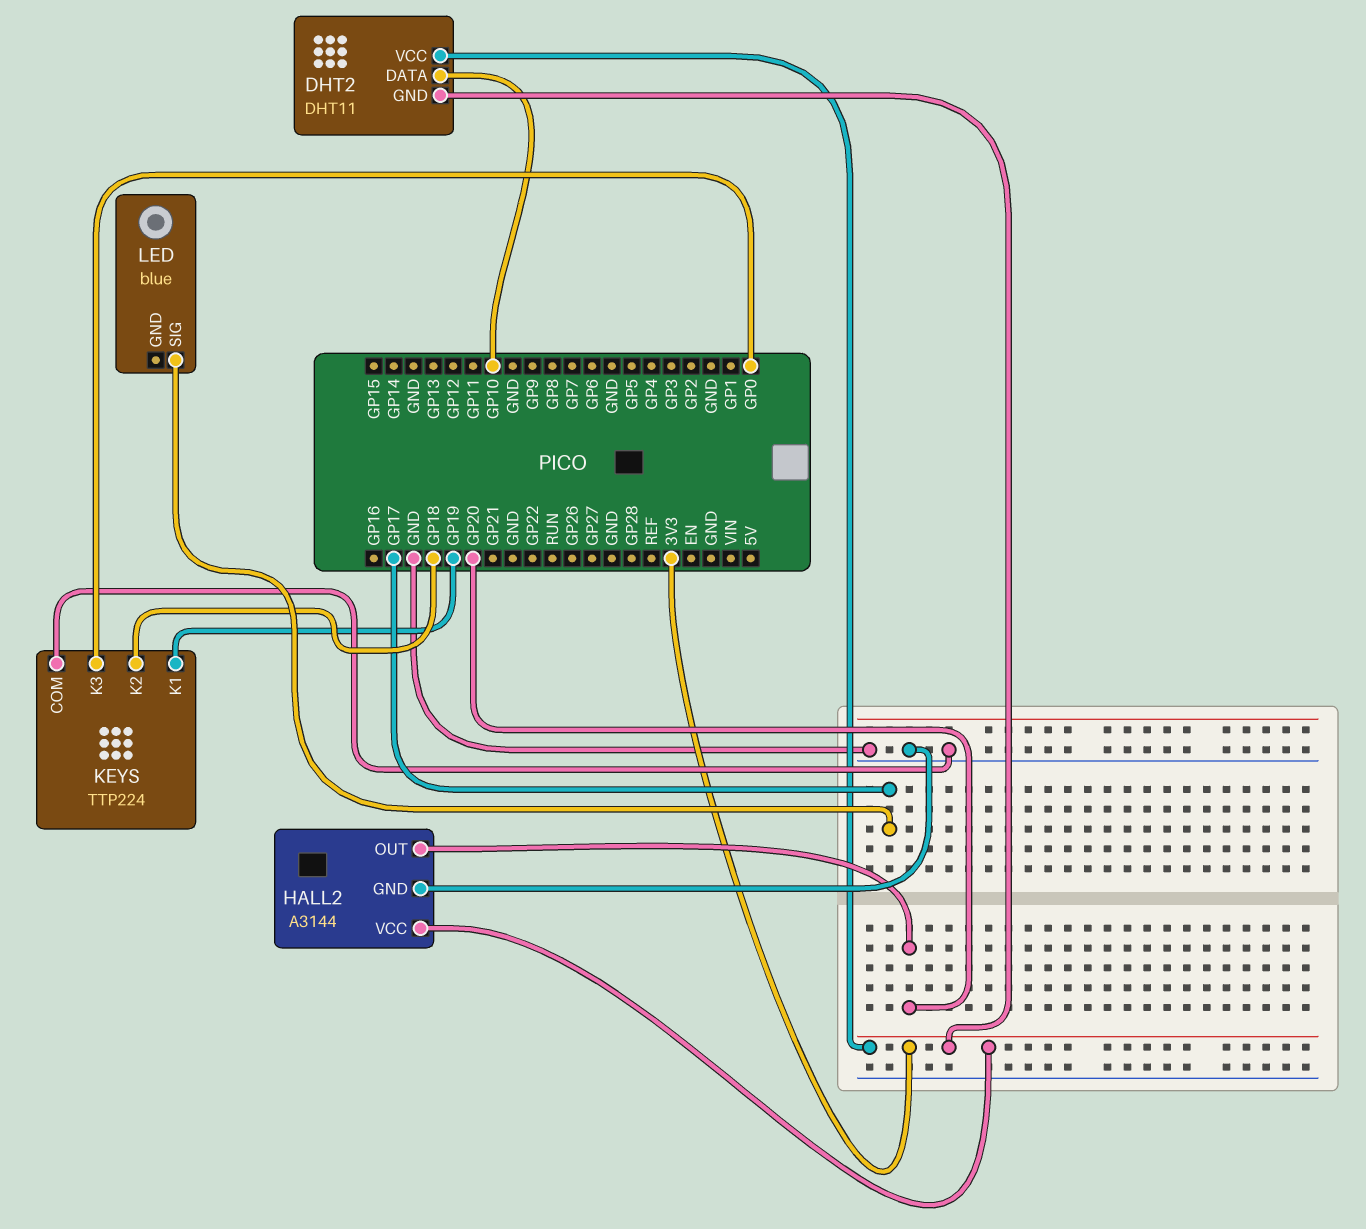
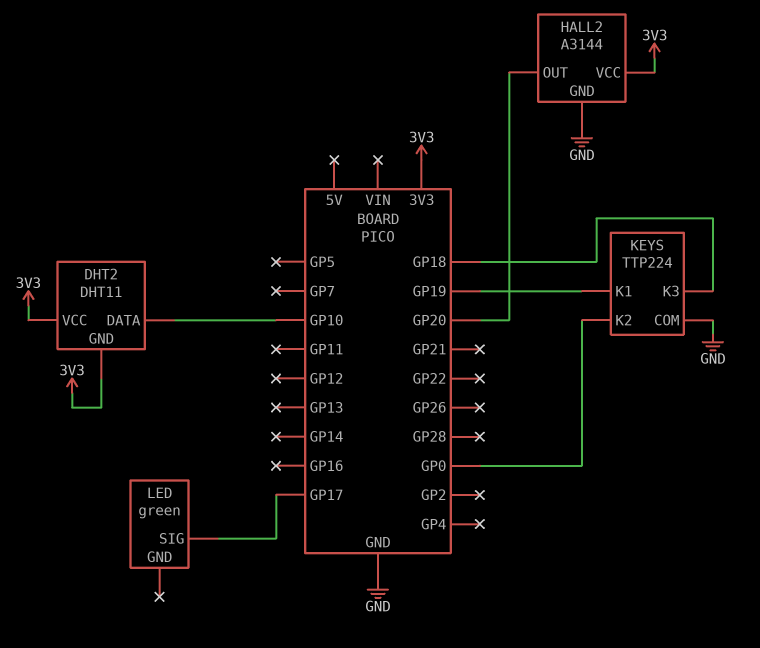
KEYS pin K2: GP18 -> GP0
KEYS pin K3: GP0 -> GP18
LED: blue -> green

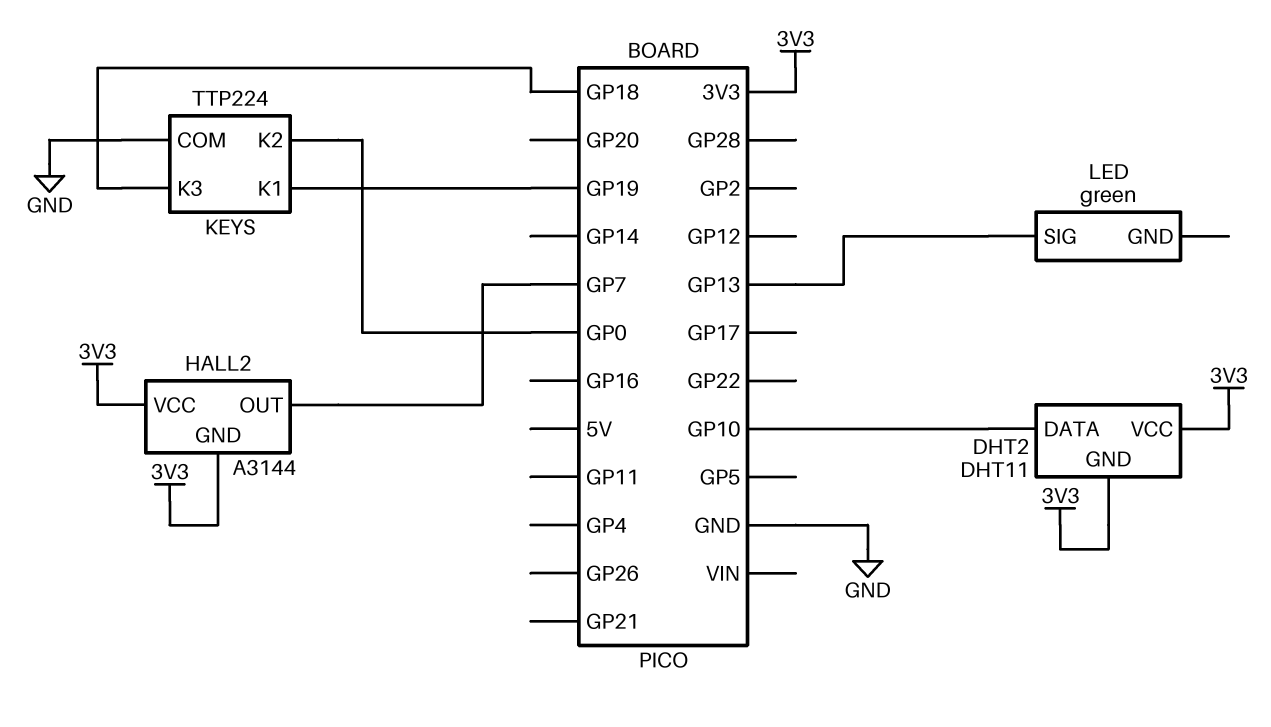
HALL2 pin GND: GND -> 3V3
HALL2 pin OUT: GP20 -> GP7
LED pin SIG: GP17 -> GP13

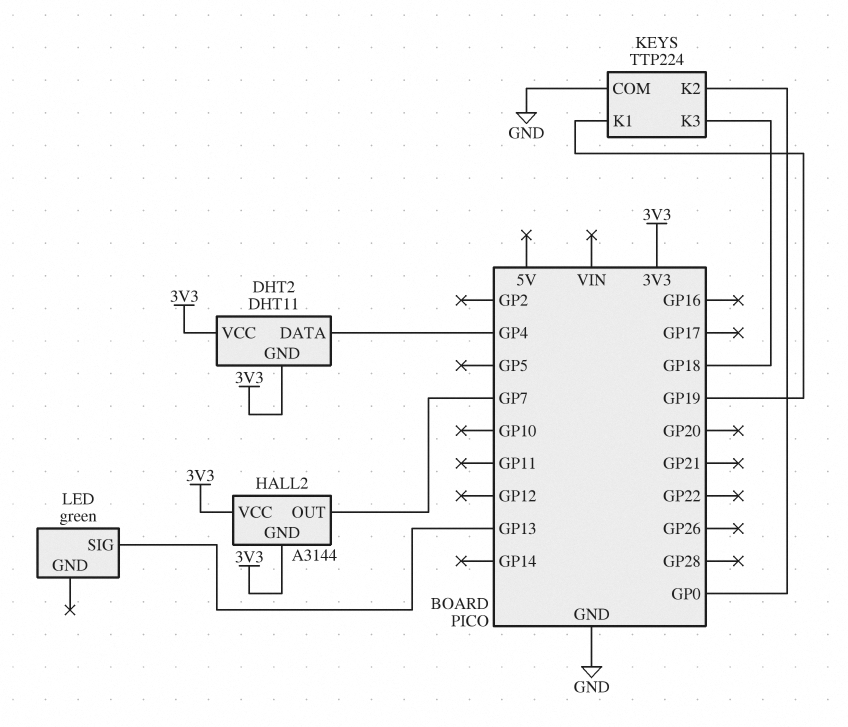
DHT2 pin DATA: GP10 -> GP4

